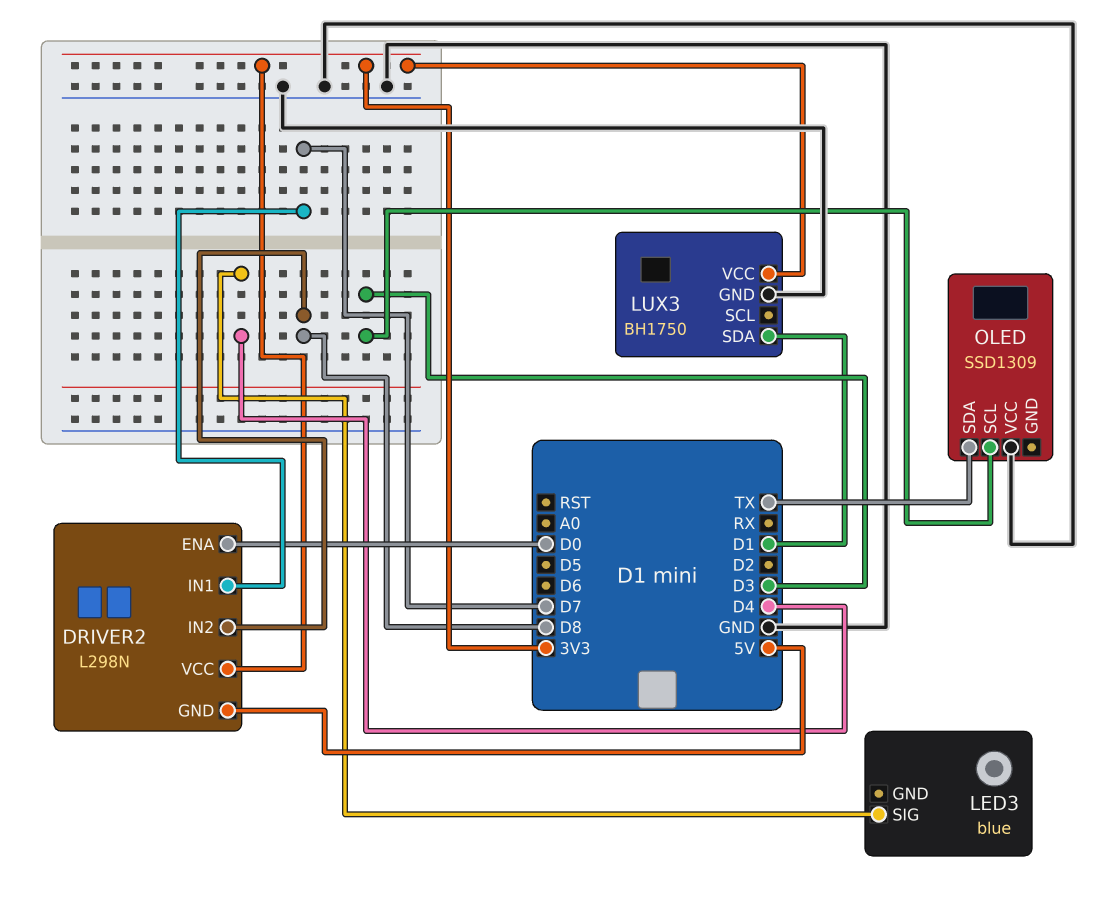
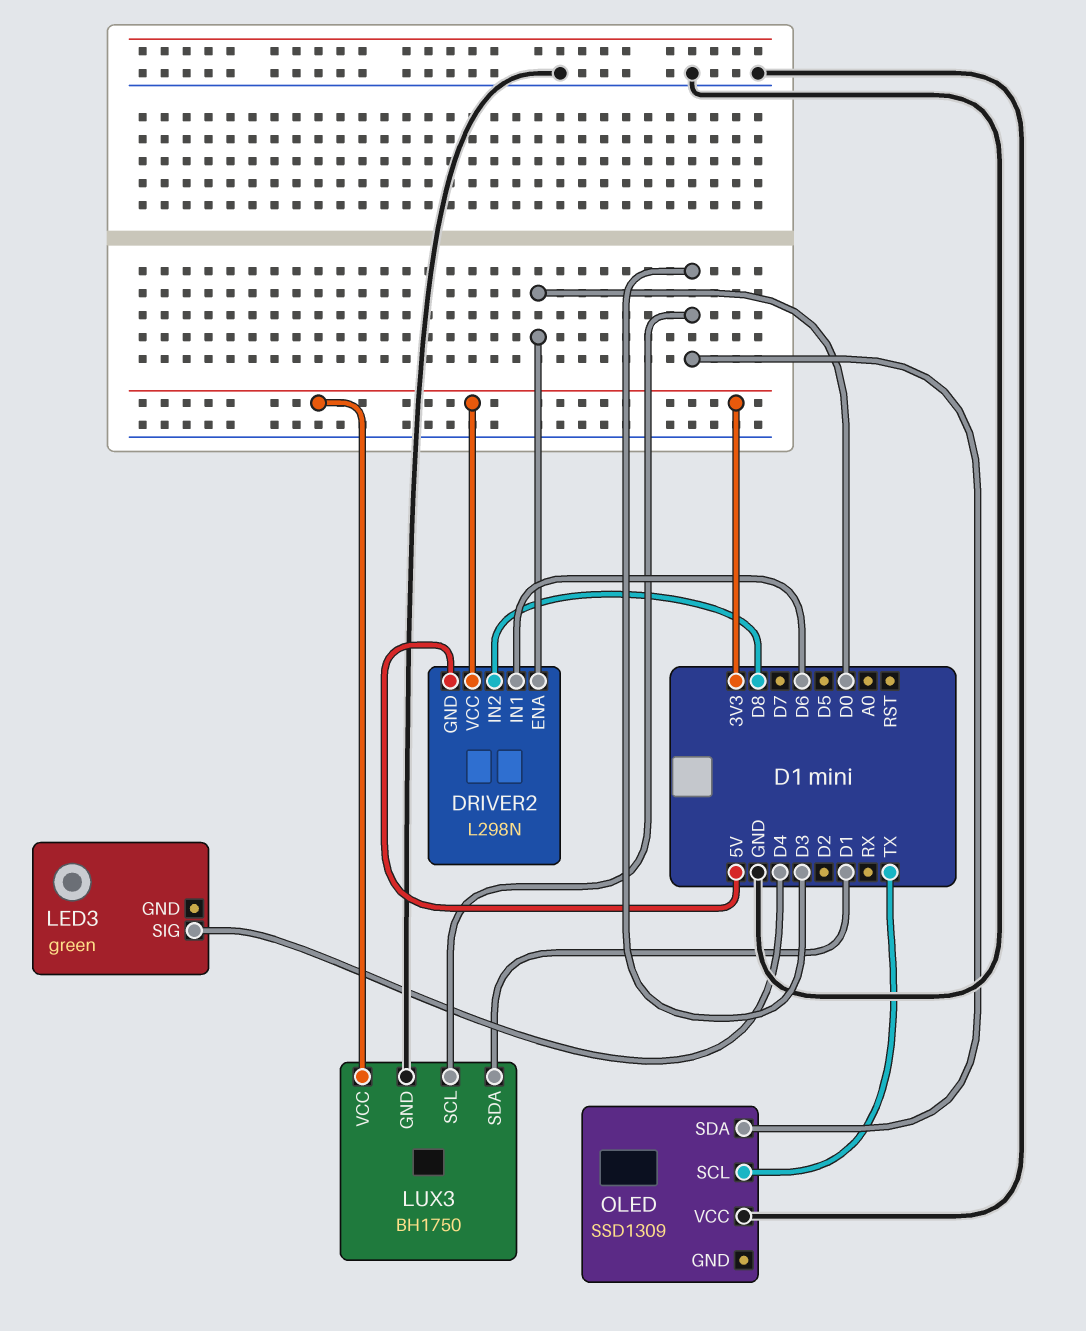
DRIVER2 pin IN1: D7 -> D6
LED3: blue -> green
LUX3 pin SCL: none -> D3
OLED pin SCL: D3 -> TX
OLED pin SDA: TX -> D3

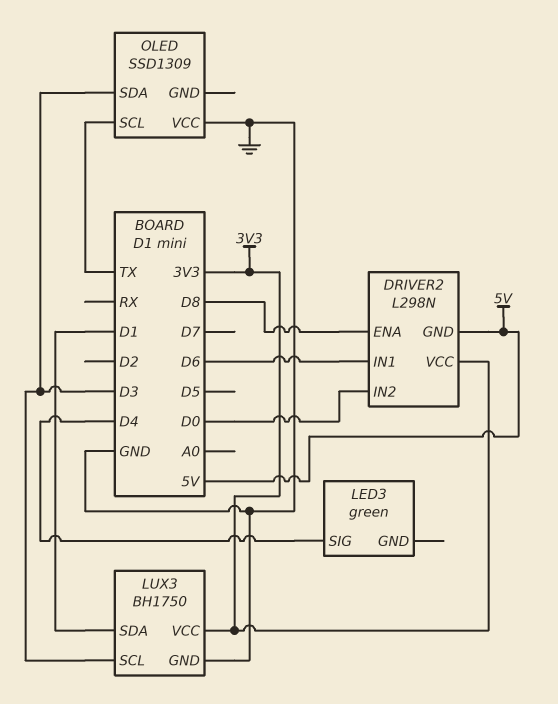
DRIVER2 pin ENA: D0 -> D8
DRIVER2 pin IN2: D8 -> D0

